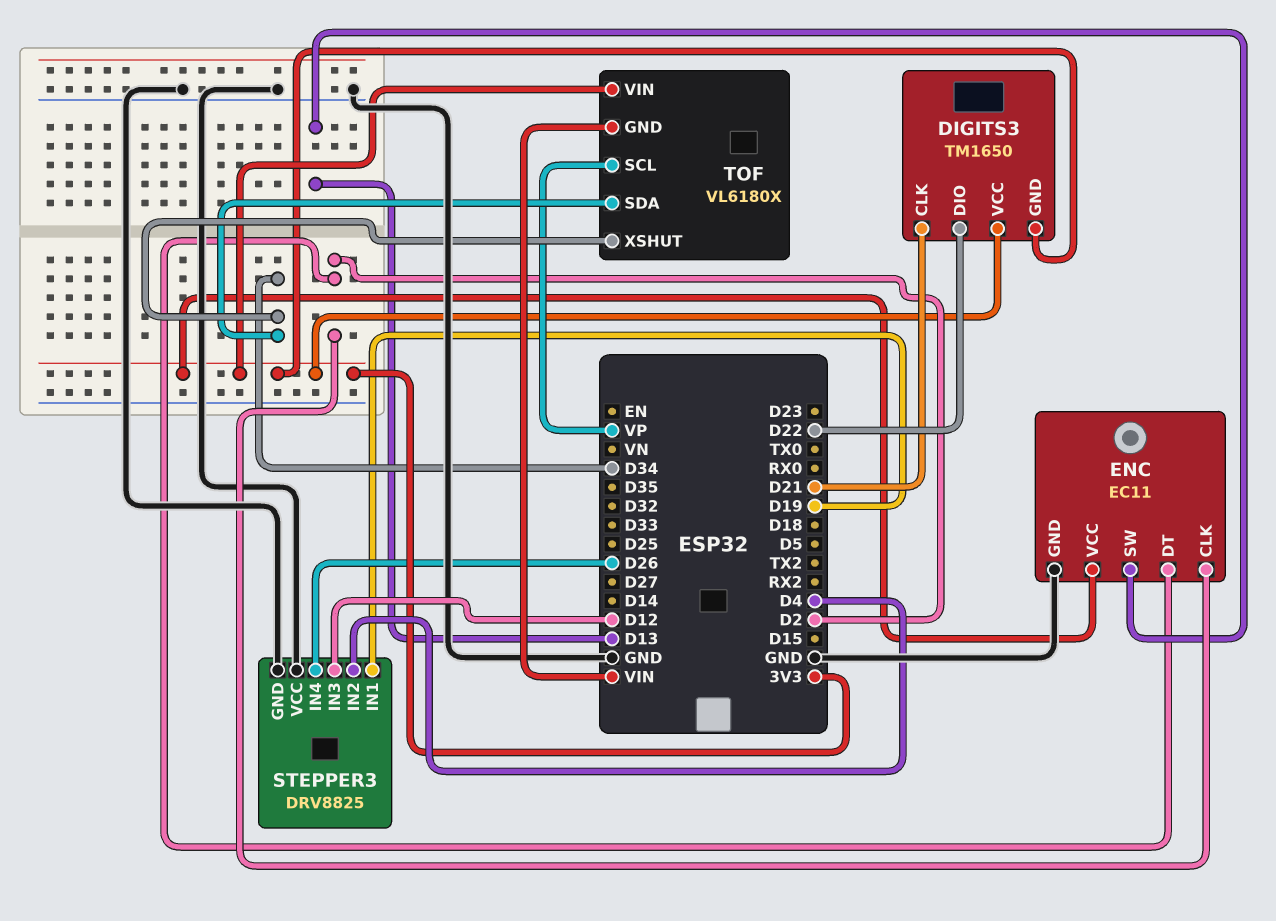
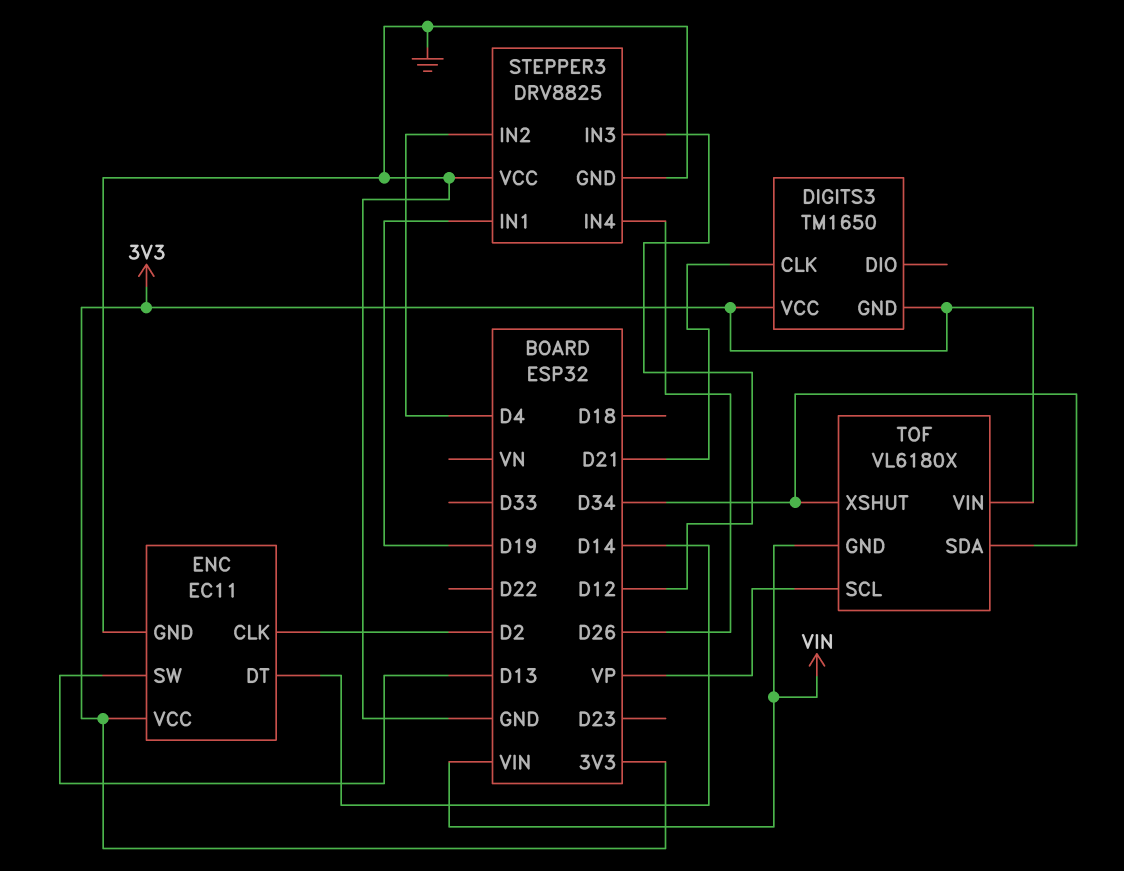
DIGITS3 pin DIO: D22 -> none
ENC pin DT: D2 -> D14

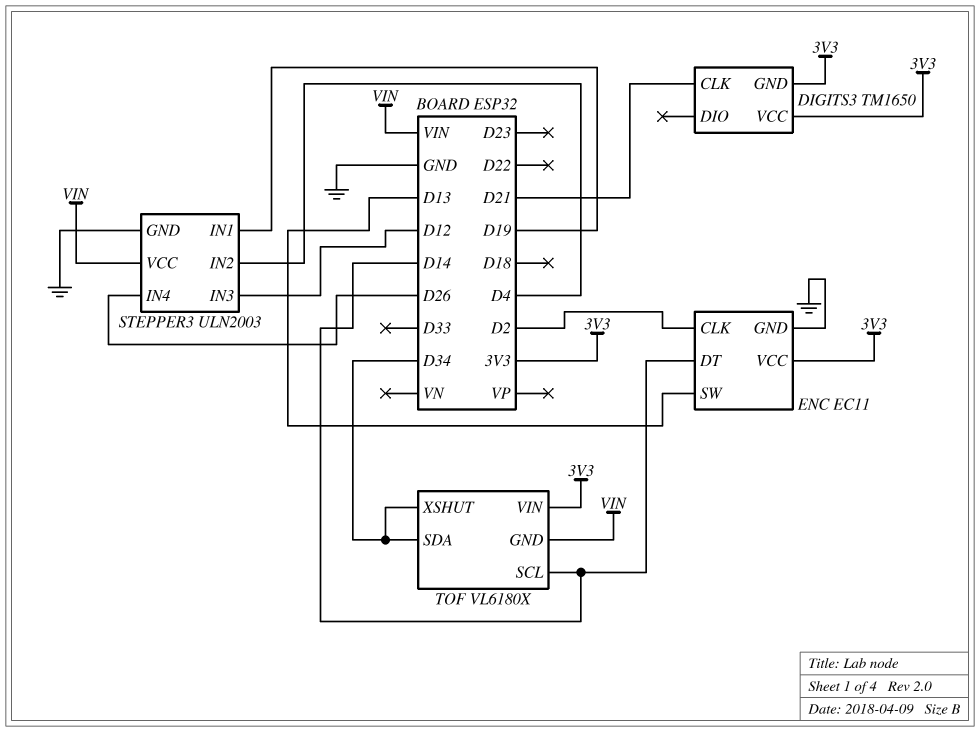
STEPPER3: DRV8825 -> ULN2003
STEPPER3 pin VCC: GND -> VIN
TOF pin SCL: VP -> D14

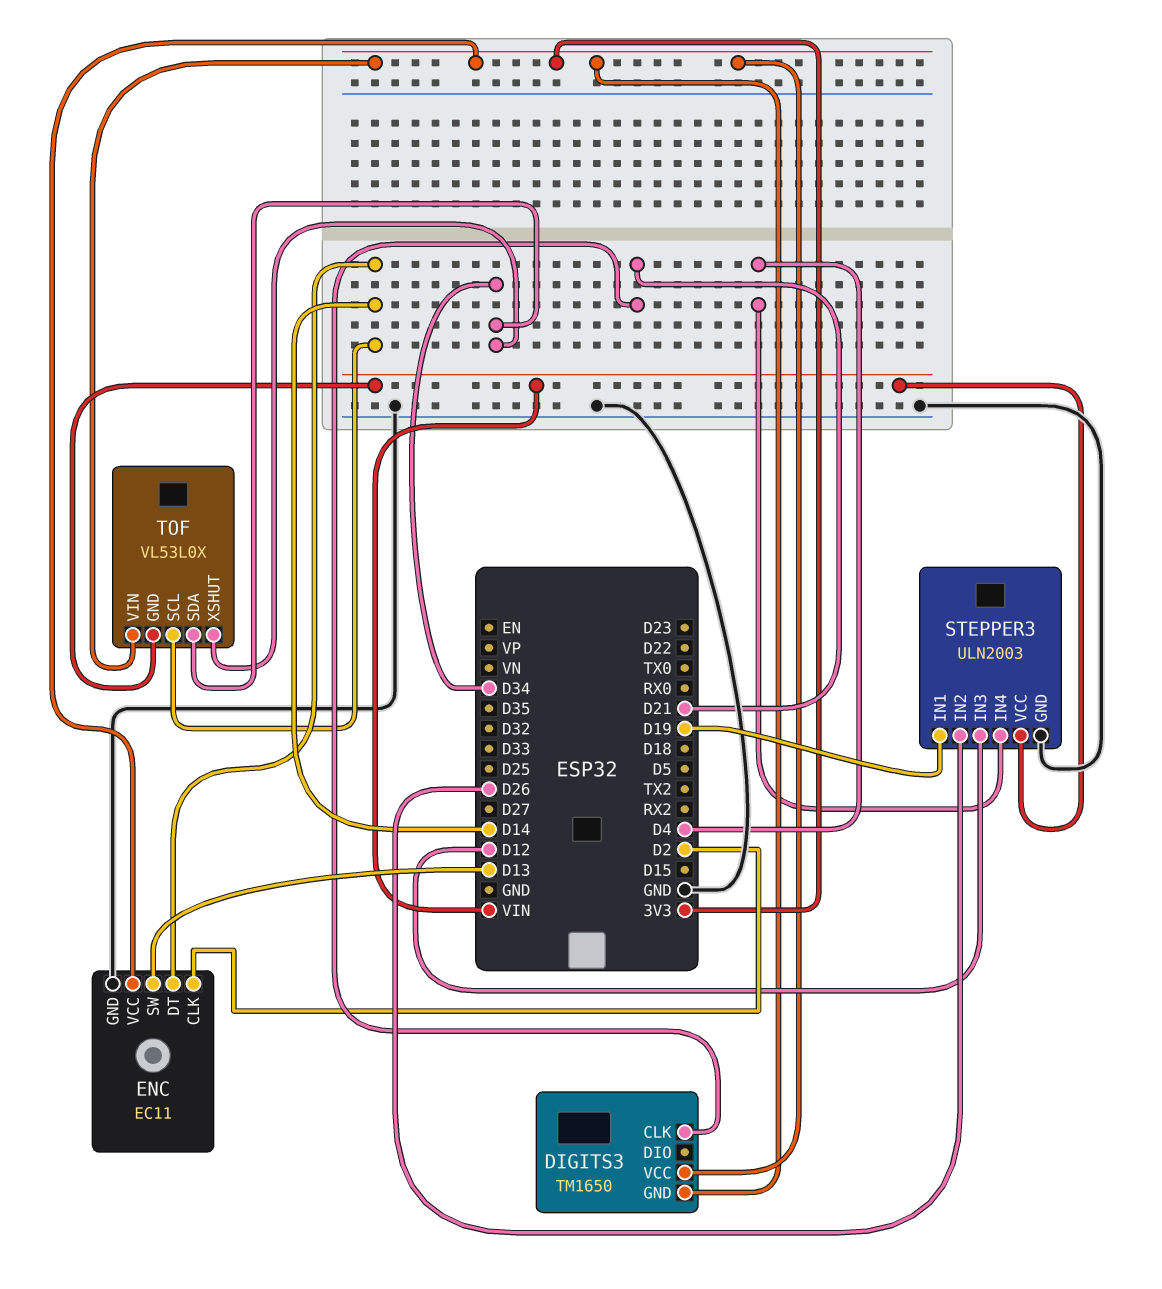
STEPPER3 pin IN2: D4 -> D26
STEPPER3 pin IN4: D26 -> D4
TOF: VL6180X -> VL53L0X

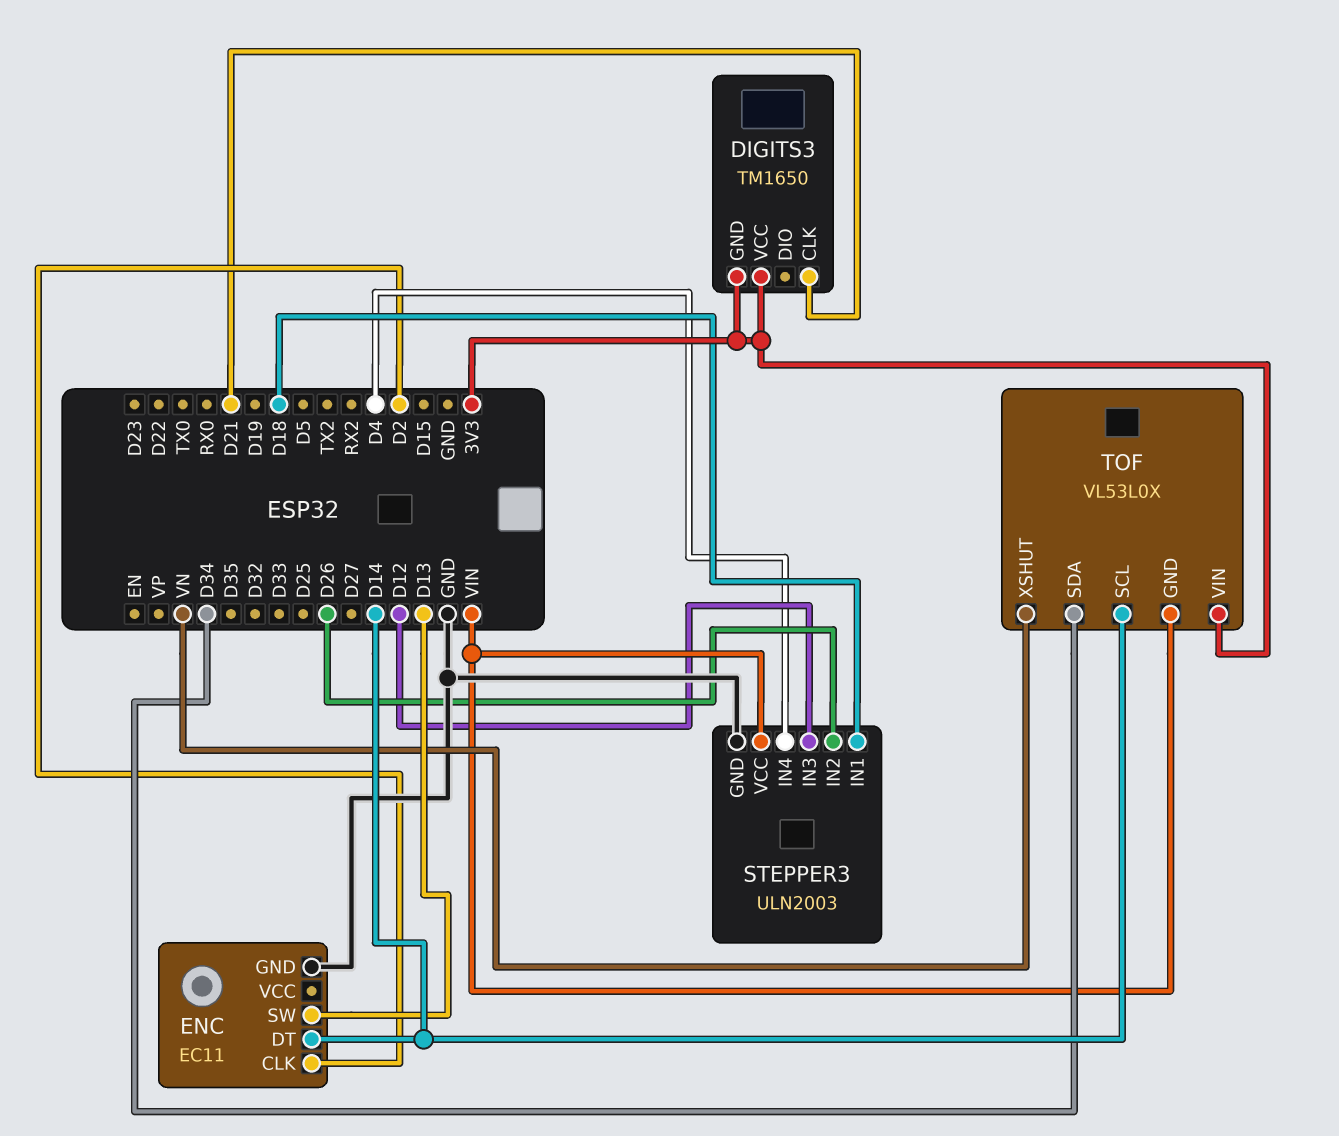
ENC pin VCC: 3V3 -> none
STEPPER3 pin IN1: D19 -> D18
TOF pin XSHUT: D34 -> VN

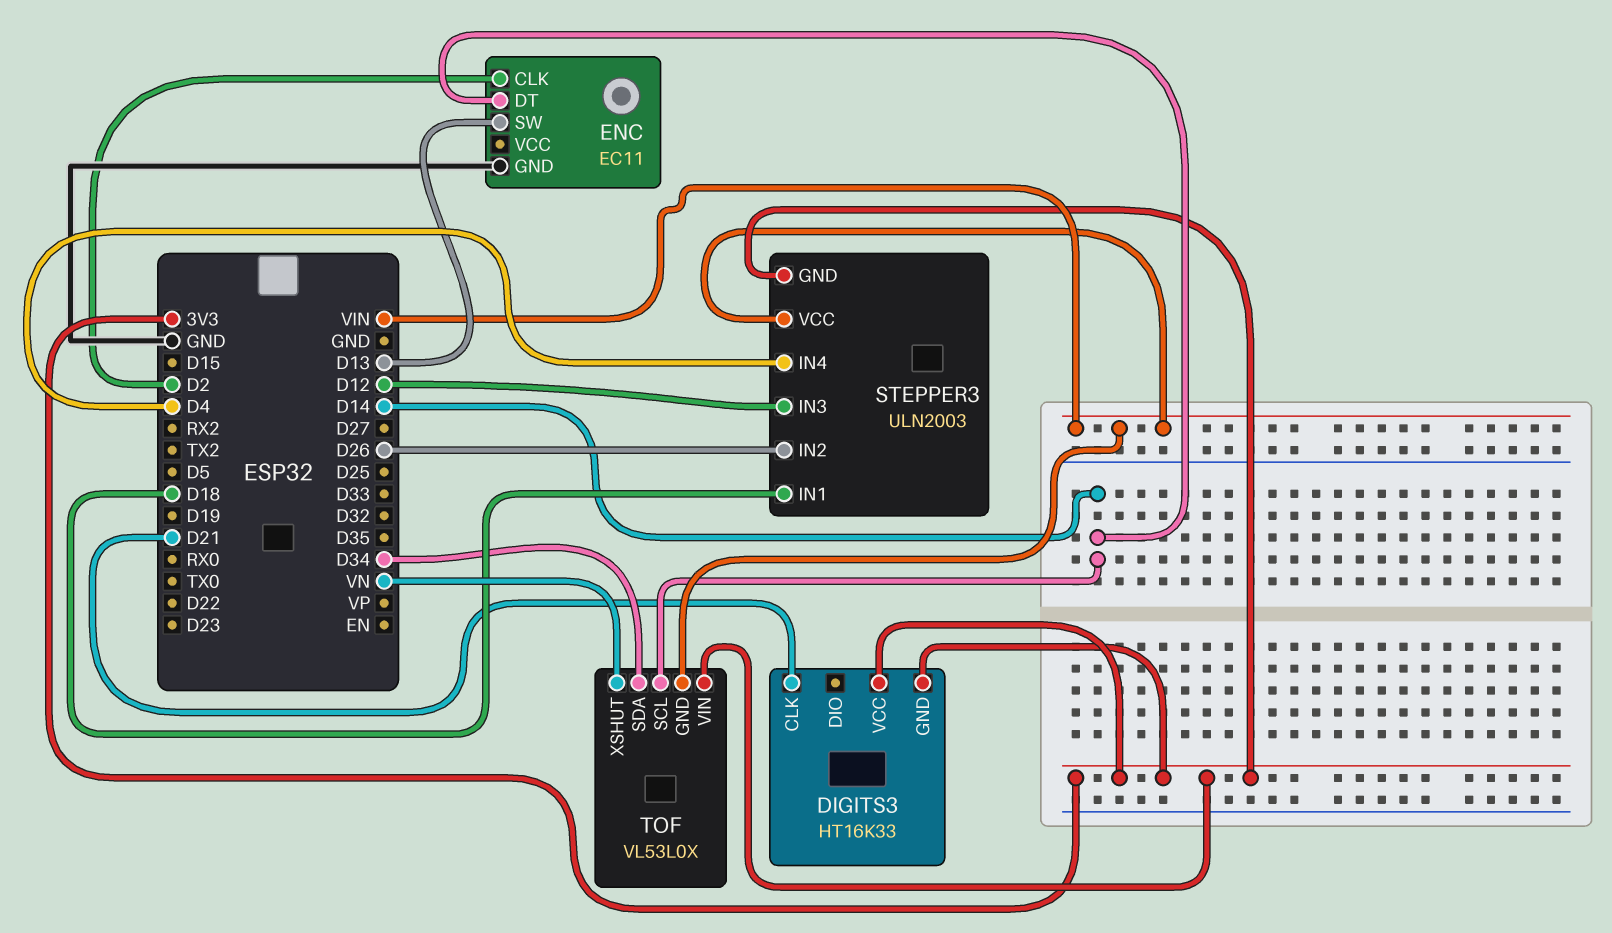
DIGITS3: TM1650 -> HT16K33
STEPPER3 pin GND: GND -> 3V3

